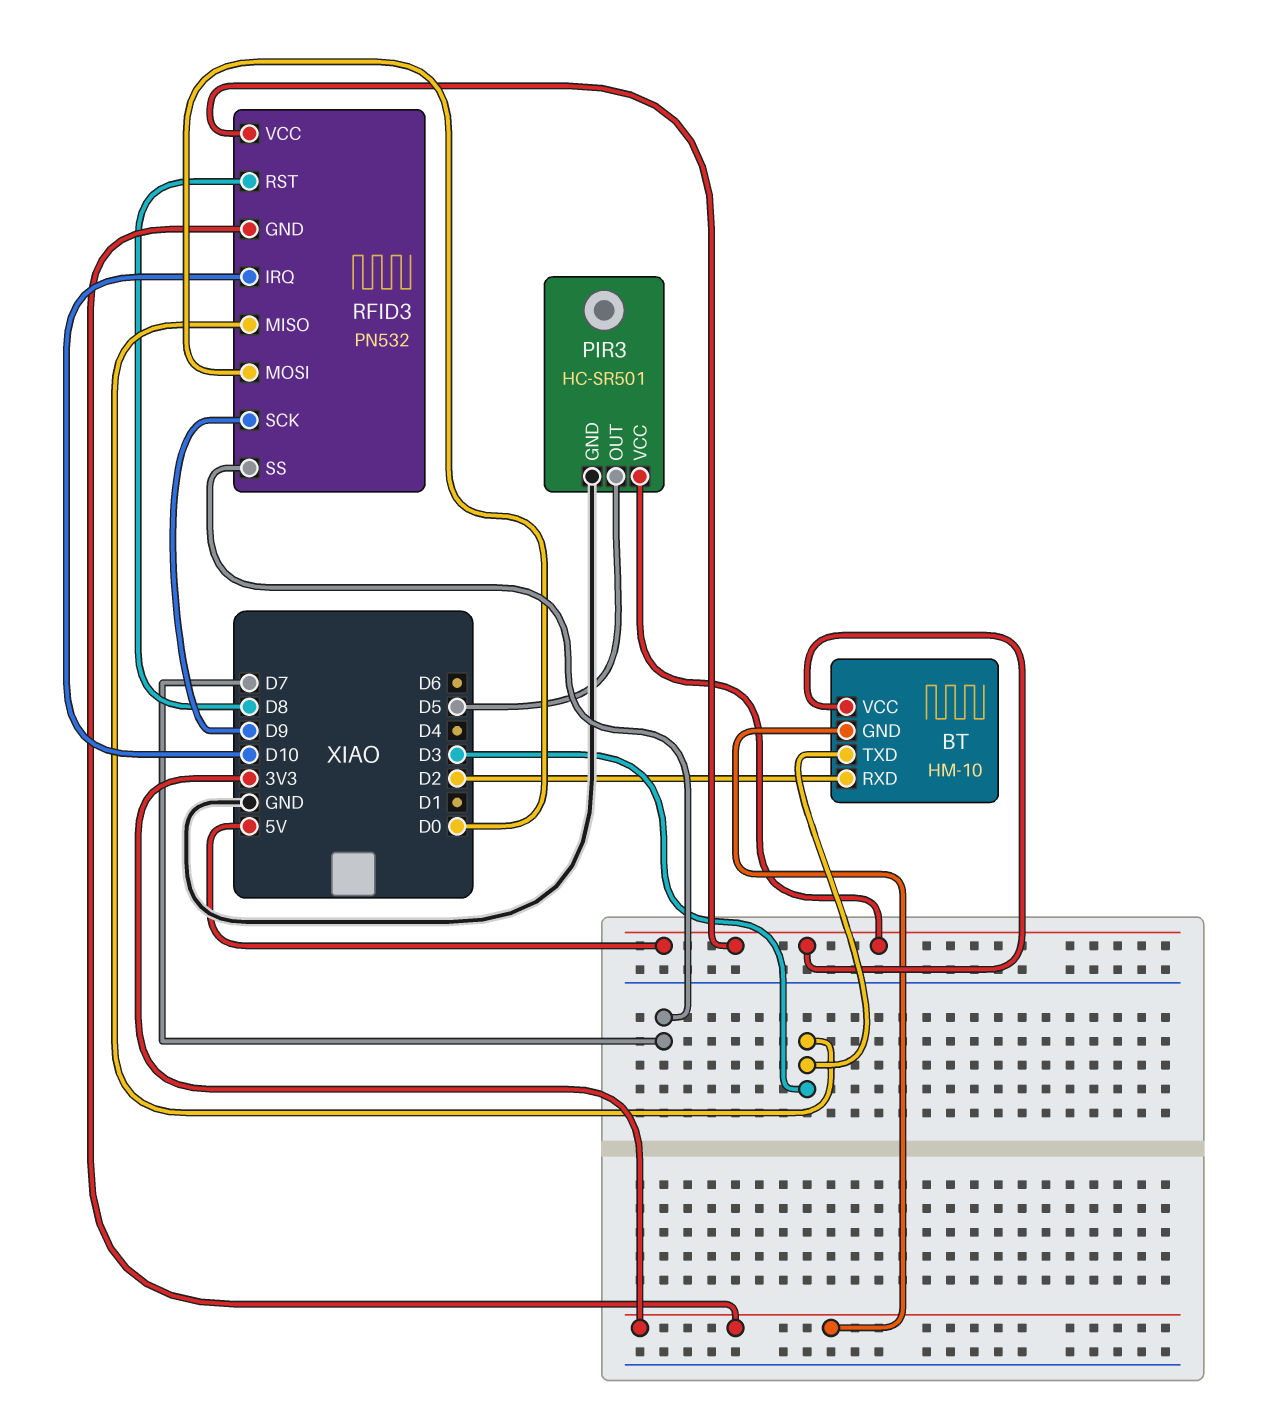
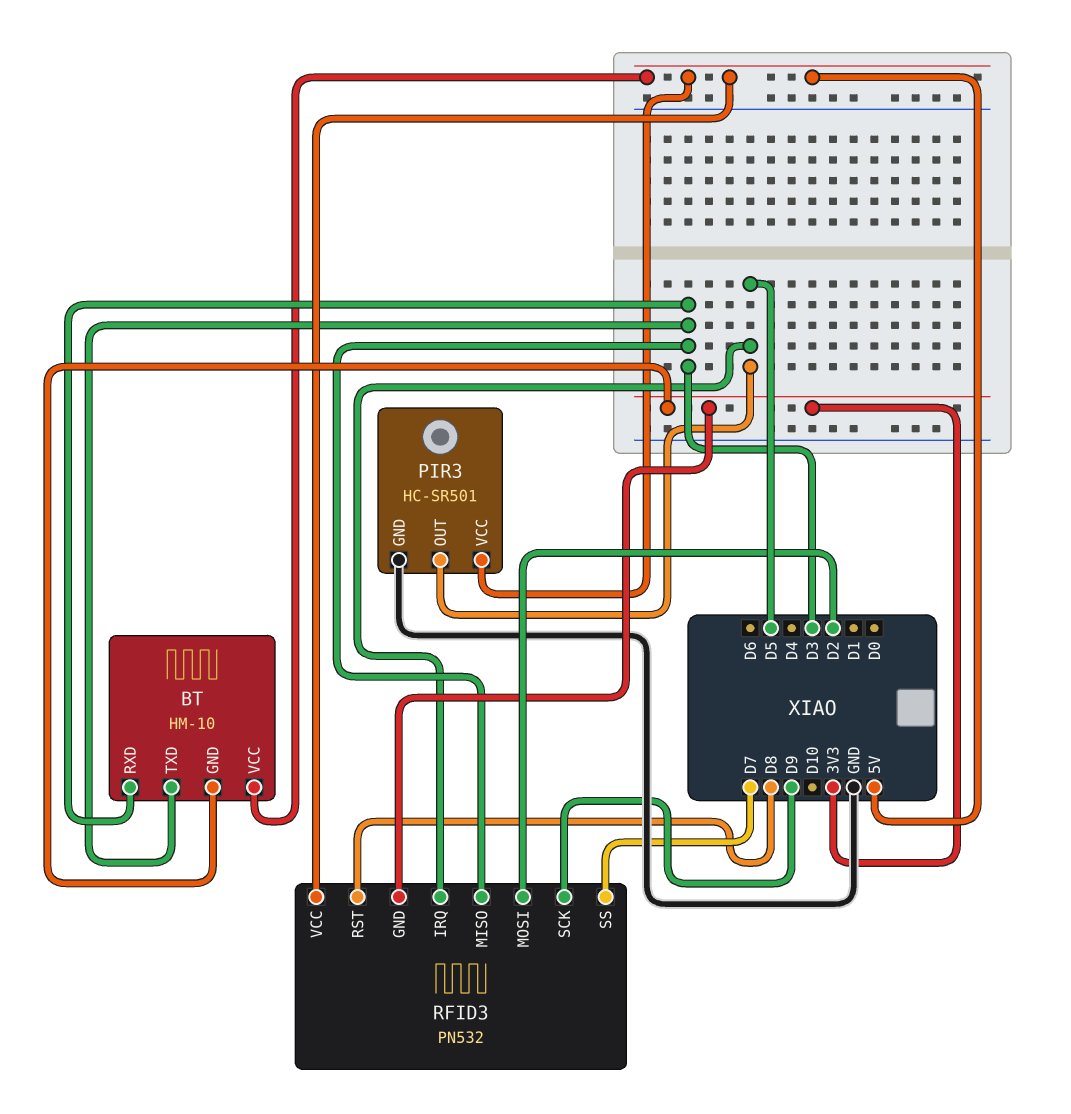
BT pin RXD: D2 -> D3
RFID3 pin IRQ: D10 -> D5
RFID3 pin MOSI: D0 -> D2

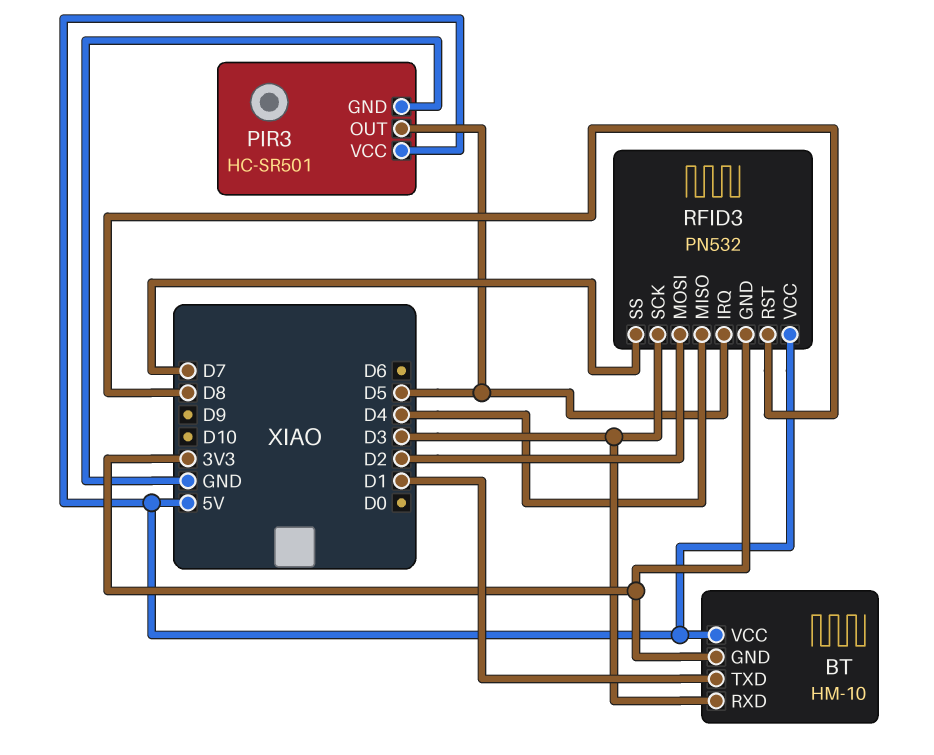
BT pin TXD: D3 -> D1
RFID3 pin MISO: D3 -> D4
RFID3 pin SCK: D9 -> D3

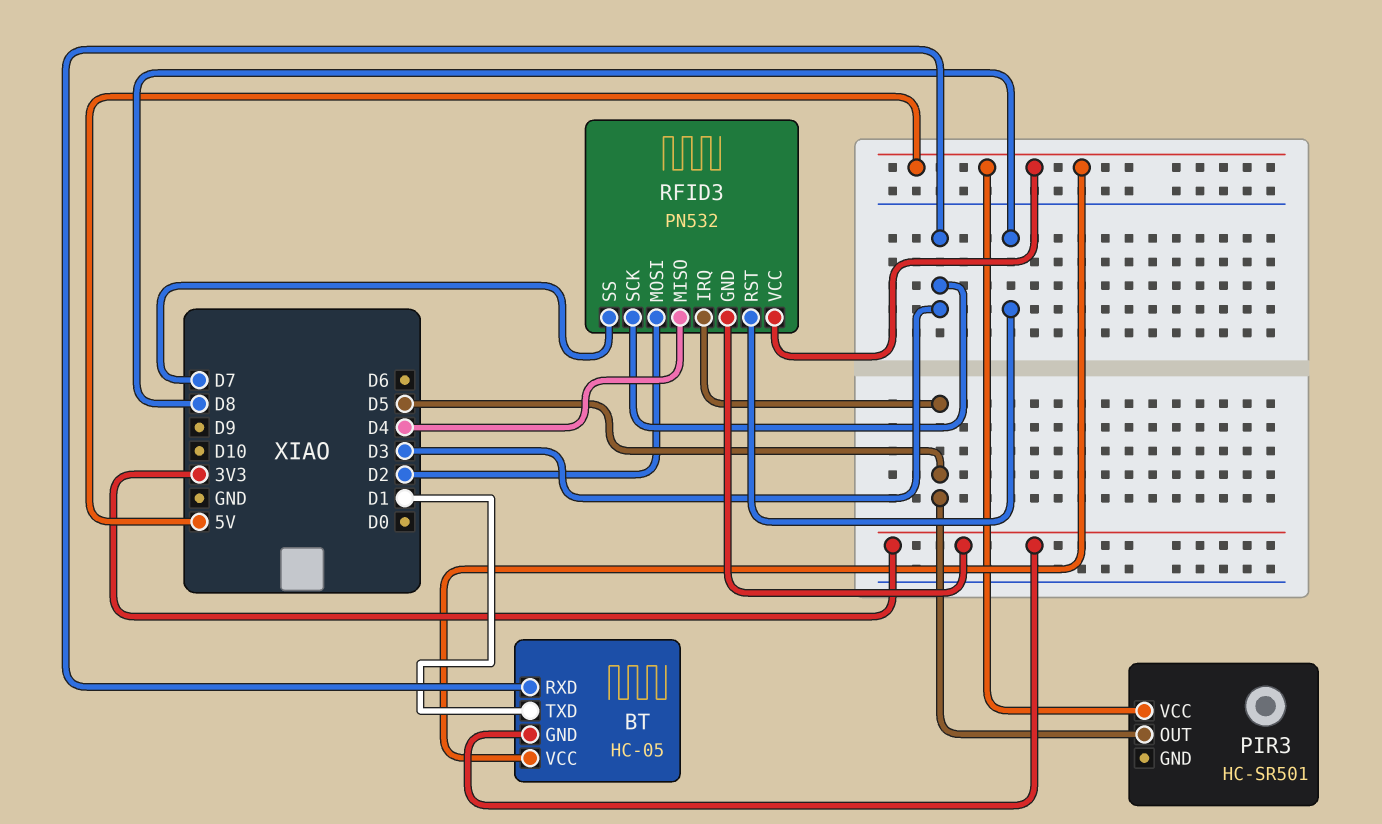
BT: HM-10 -> HC-05
PIR3 pin GND: GND -> none

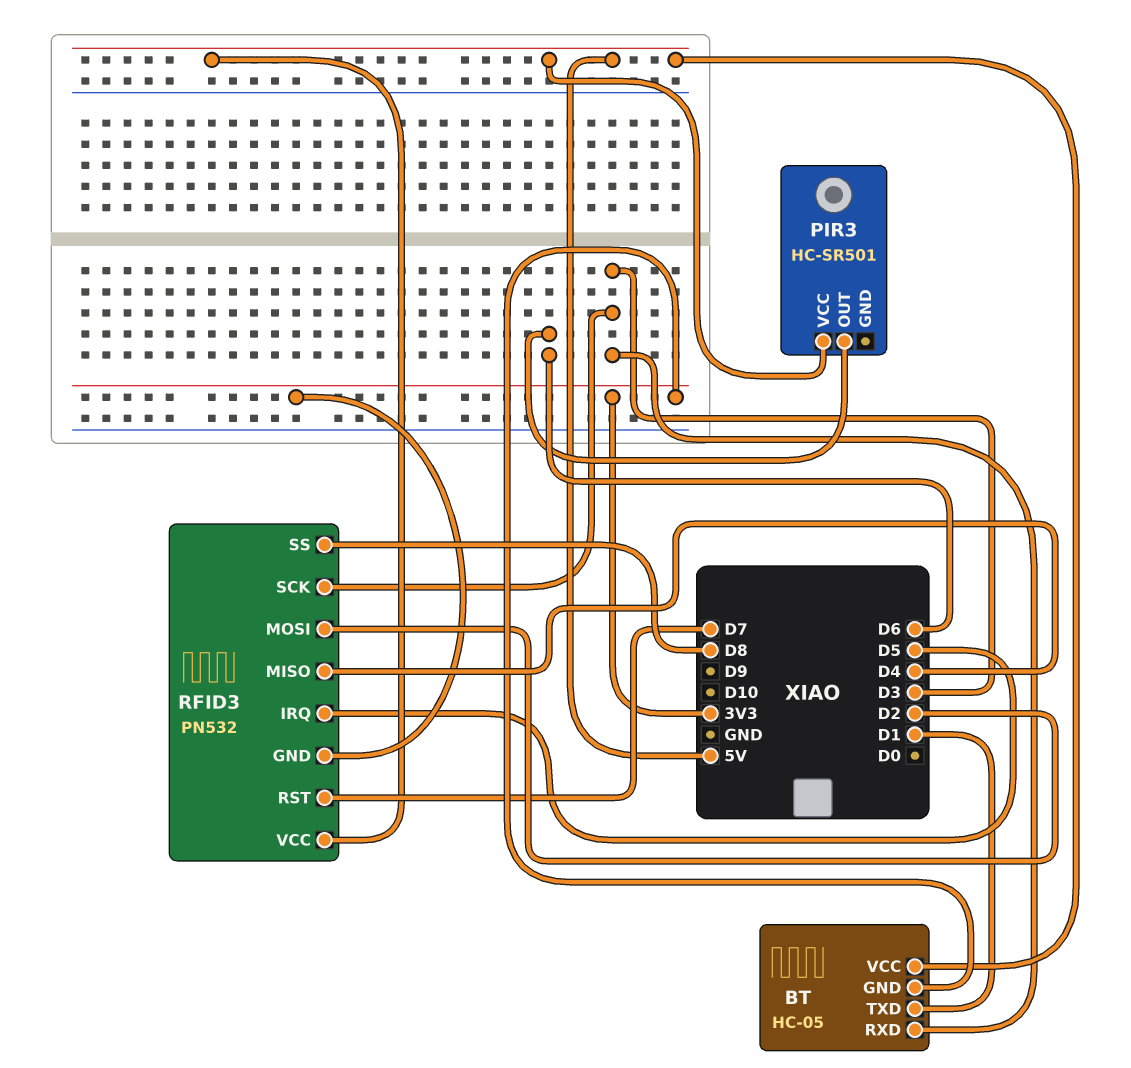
PIR3 pin OUT: D5 -> D6
RFID3 pin RST: D8 -> D7
RFID3 pin SS: D7 -> D8

